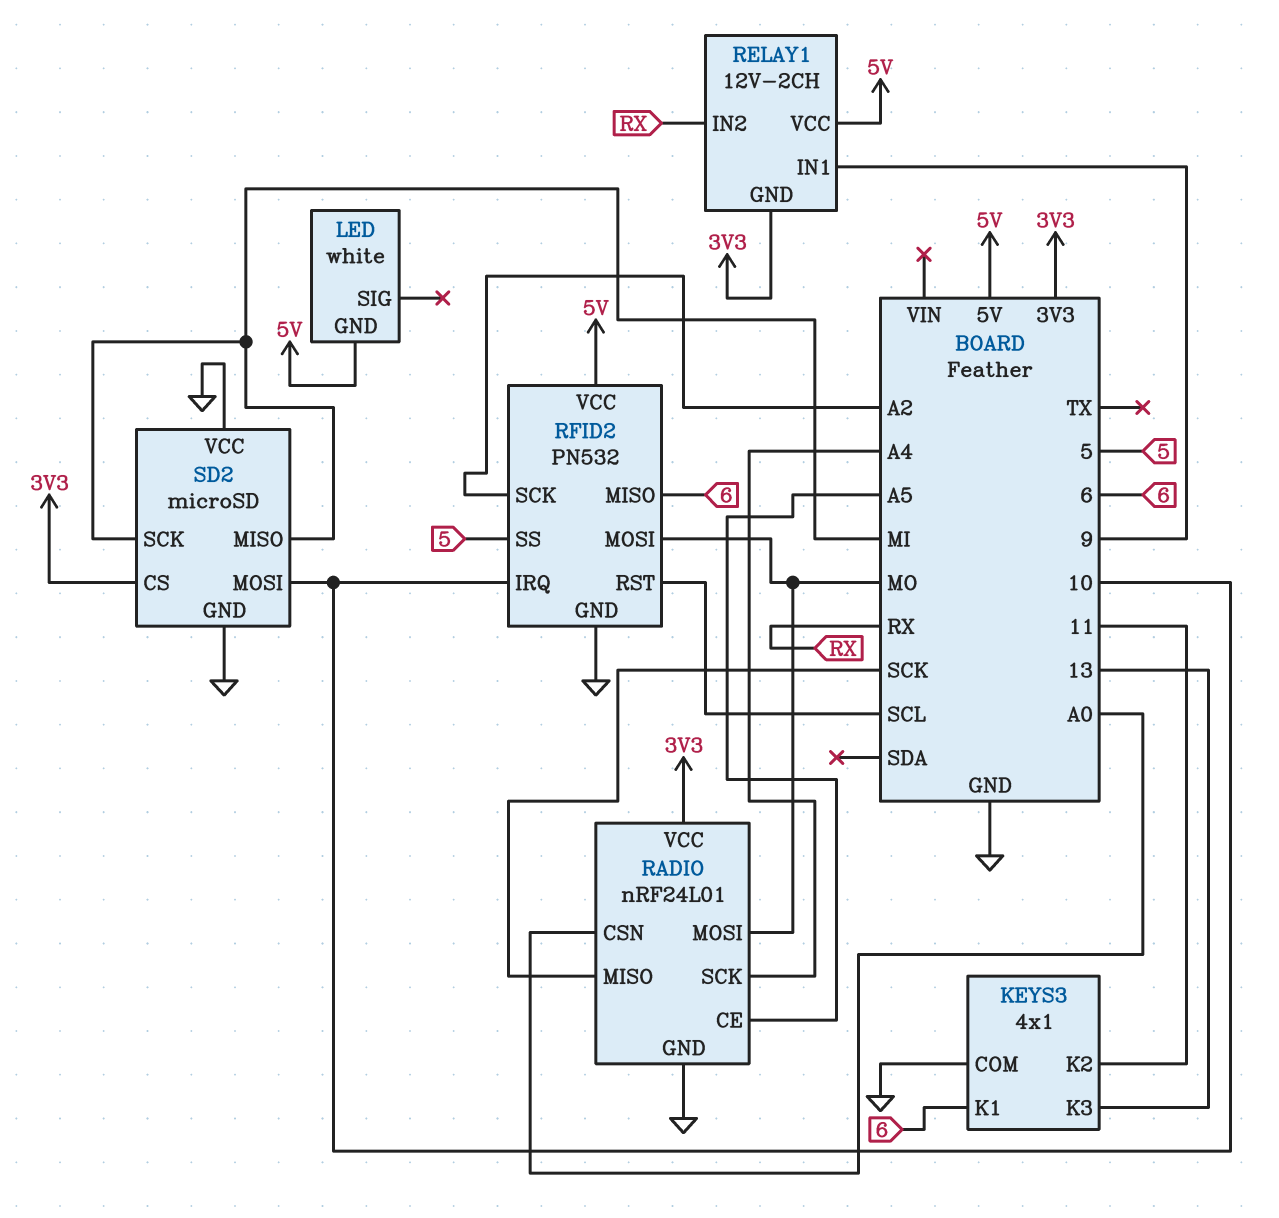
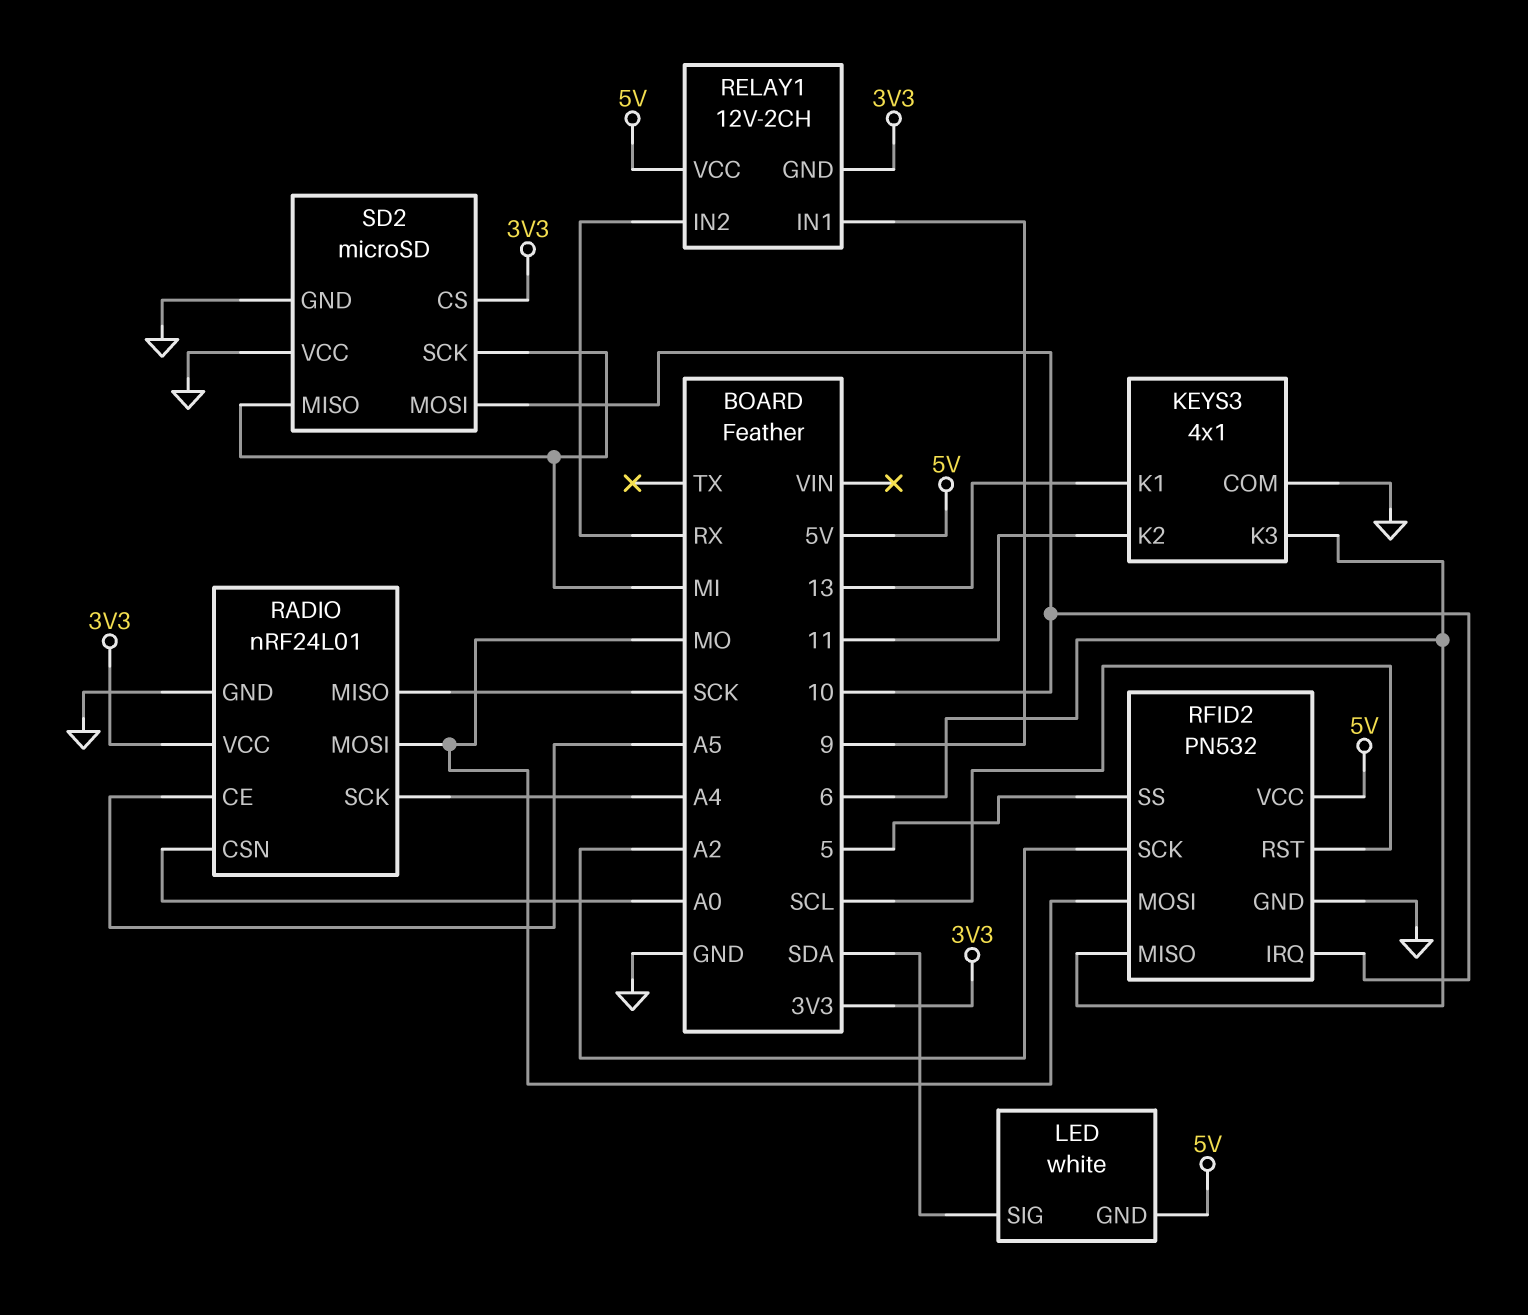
KEYS3 pin K1: 6 -> 13
KEYS3 pin K3: 13 -> 6
LED pin SIG: none -> SDA

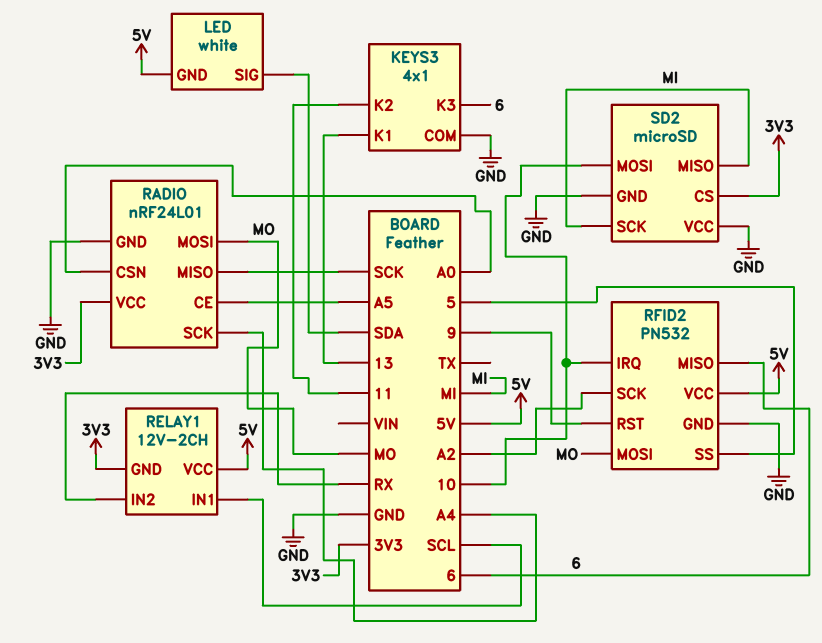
RELAY1 pin IN1: 9 -> SCL
RFID2 pin RST: SCL -> 9

